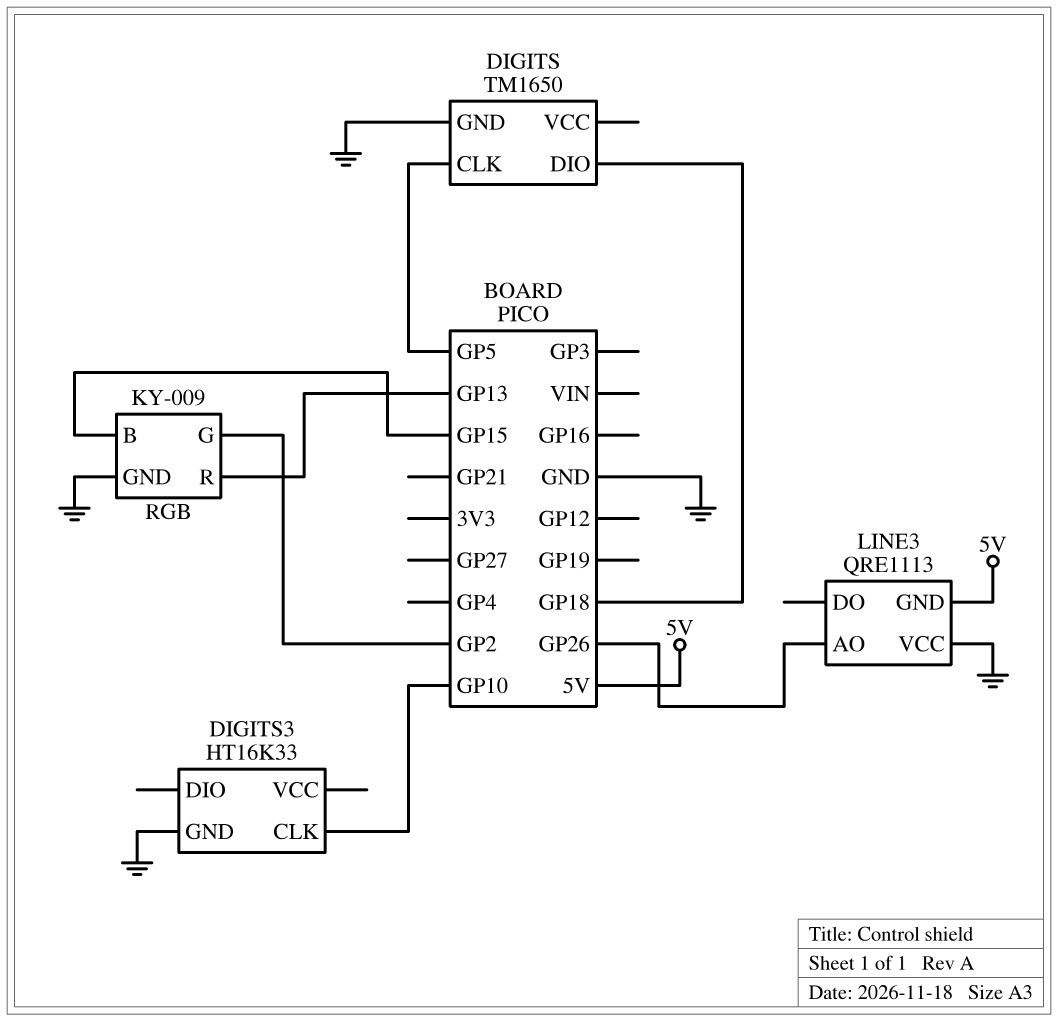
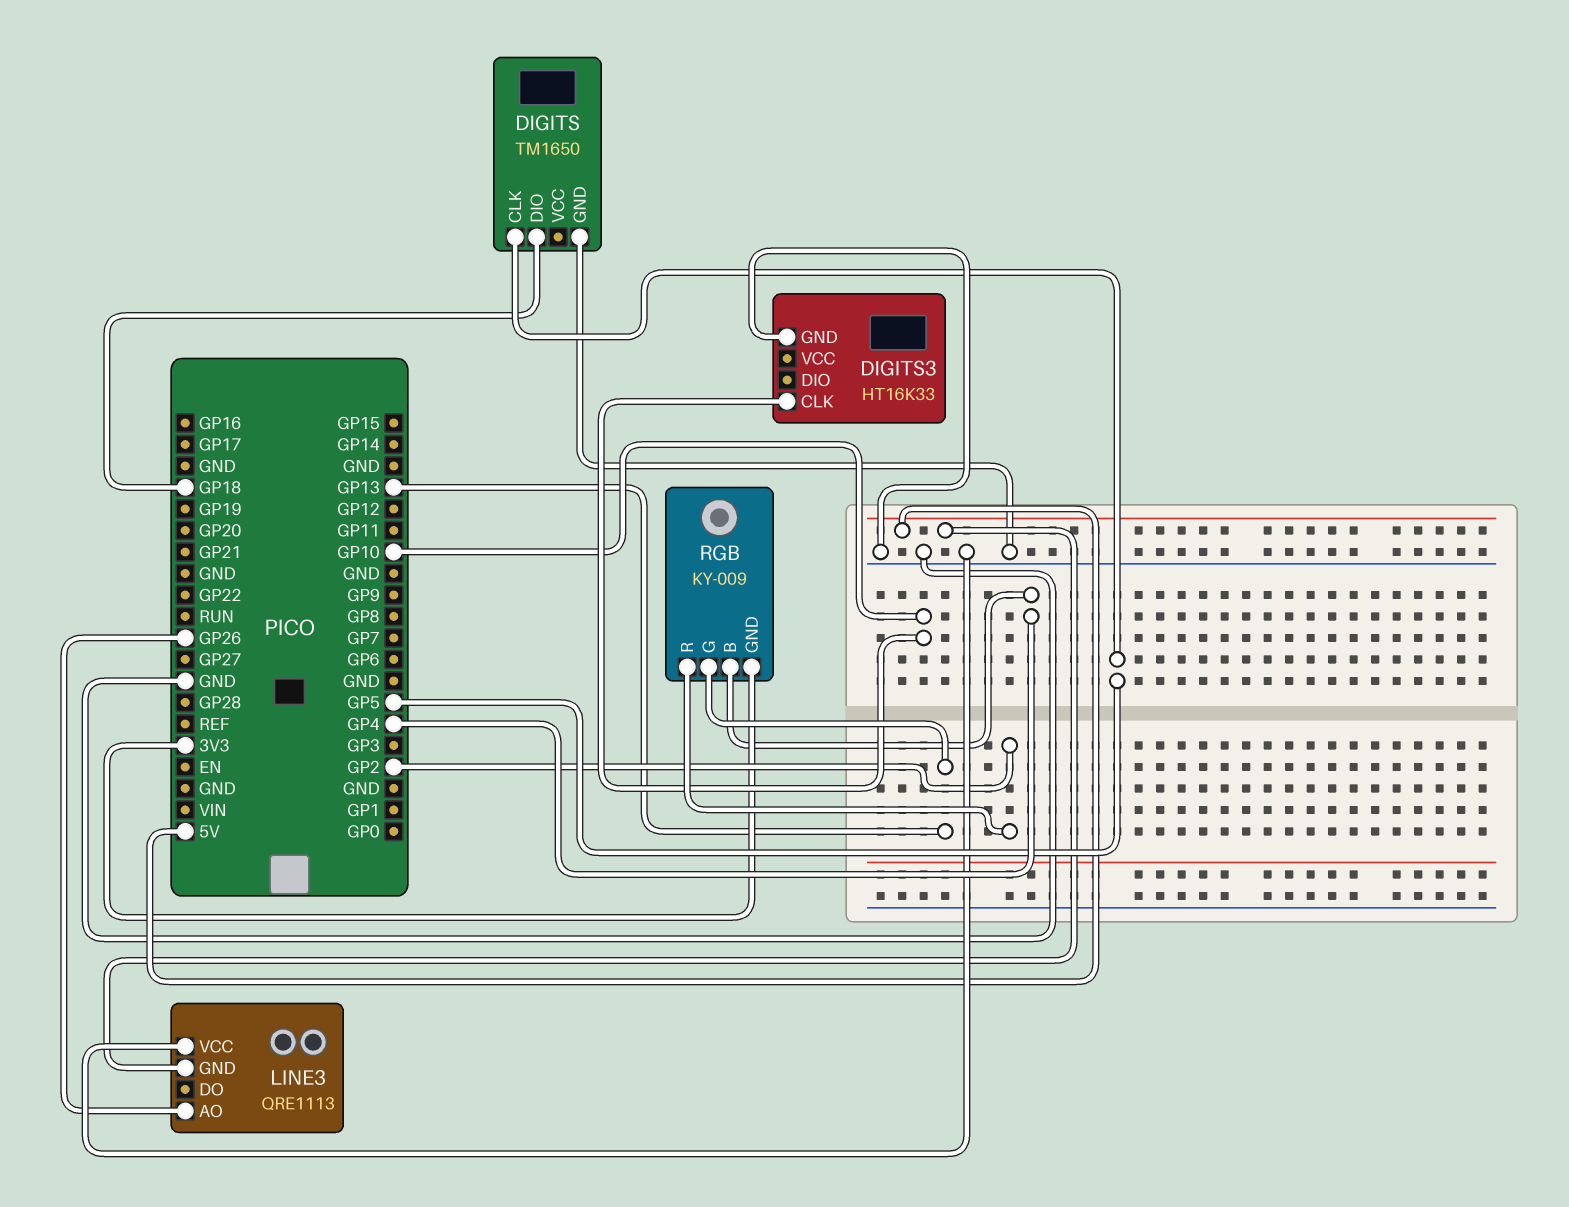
RGB pin B: GP15 -> GP4
RGB pin G: GP2 -> GP13
RGB pin GND: GND -> 3V3
RGB pin R: GP13 -> GP2

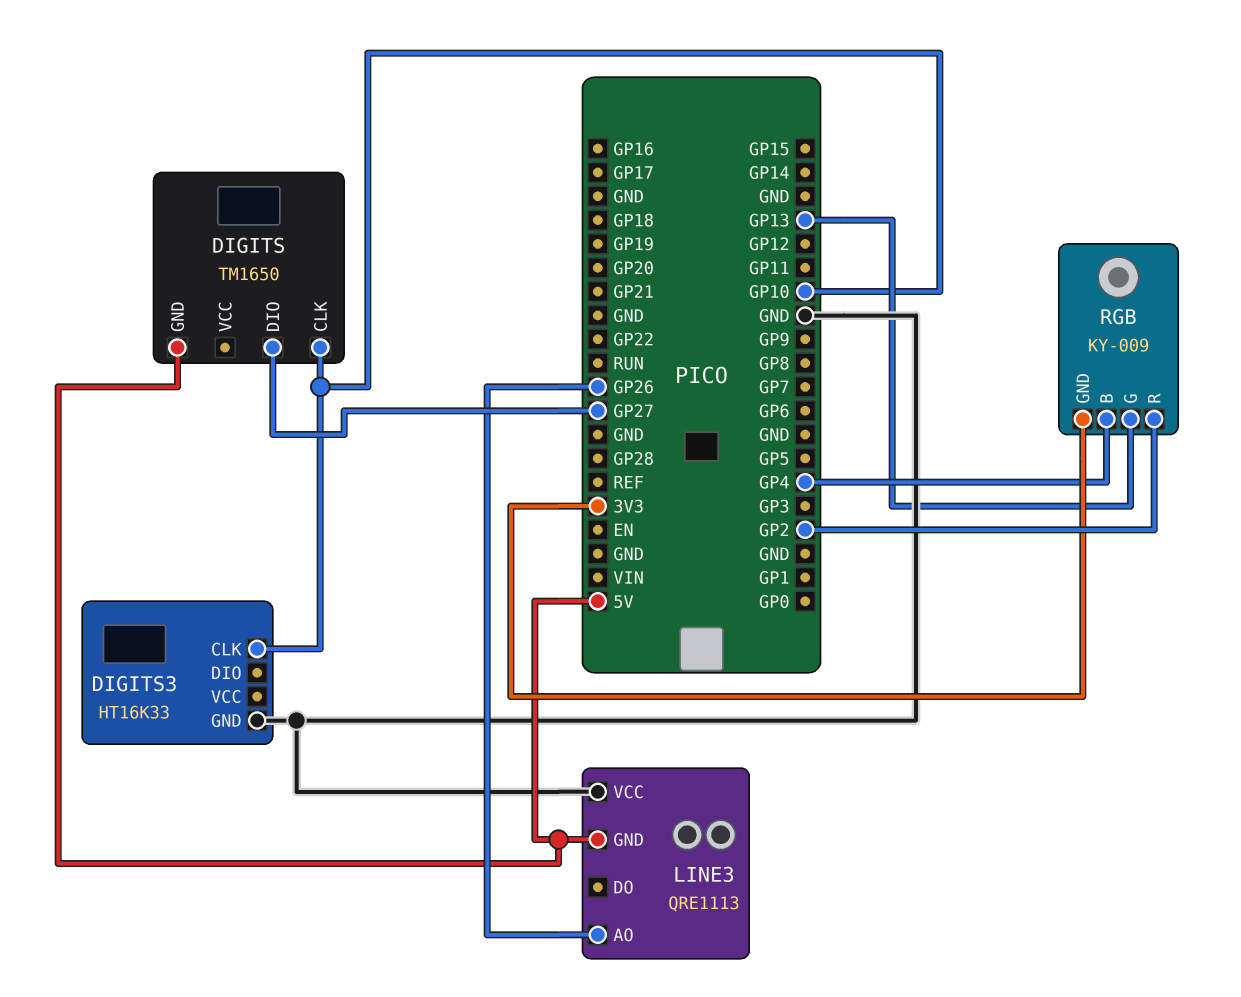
DIGITS pin CLK: GP5 -> GP10
DIGITS pin DIO: GP18 -> GP27
DIGITS pin GND: GND -> 5V

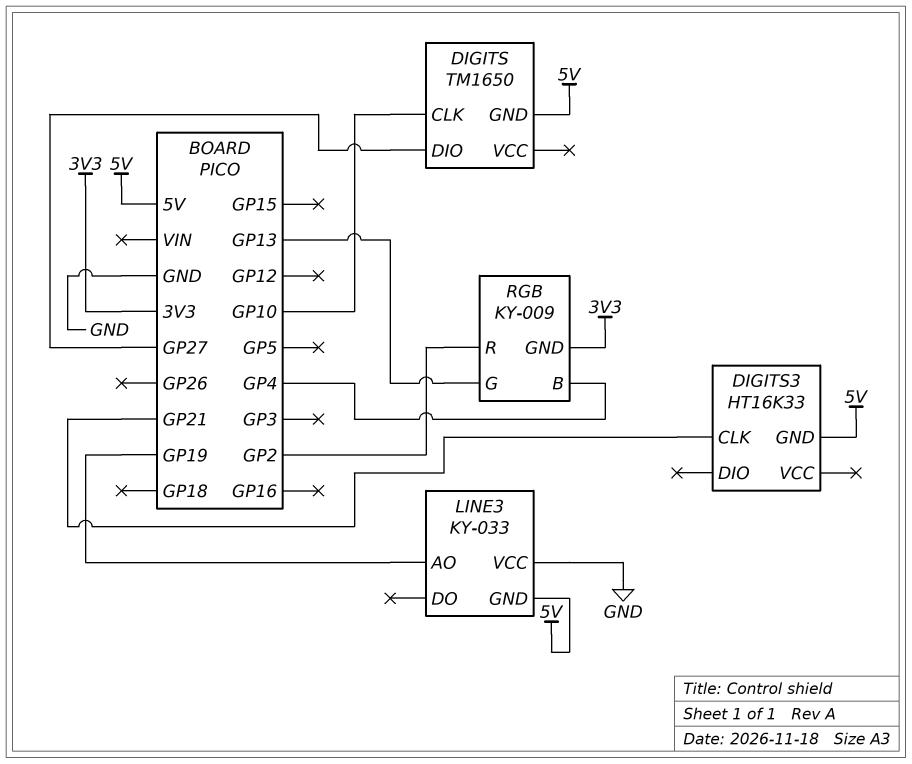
DIGITS3 pin CLK: GP10 -> GP21
DIGITS3 pin GND: GND -> 5V
LINE3: QRE1113 -> KY-033
LINE3 pin AO: GP26 -> GP19

